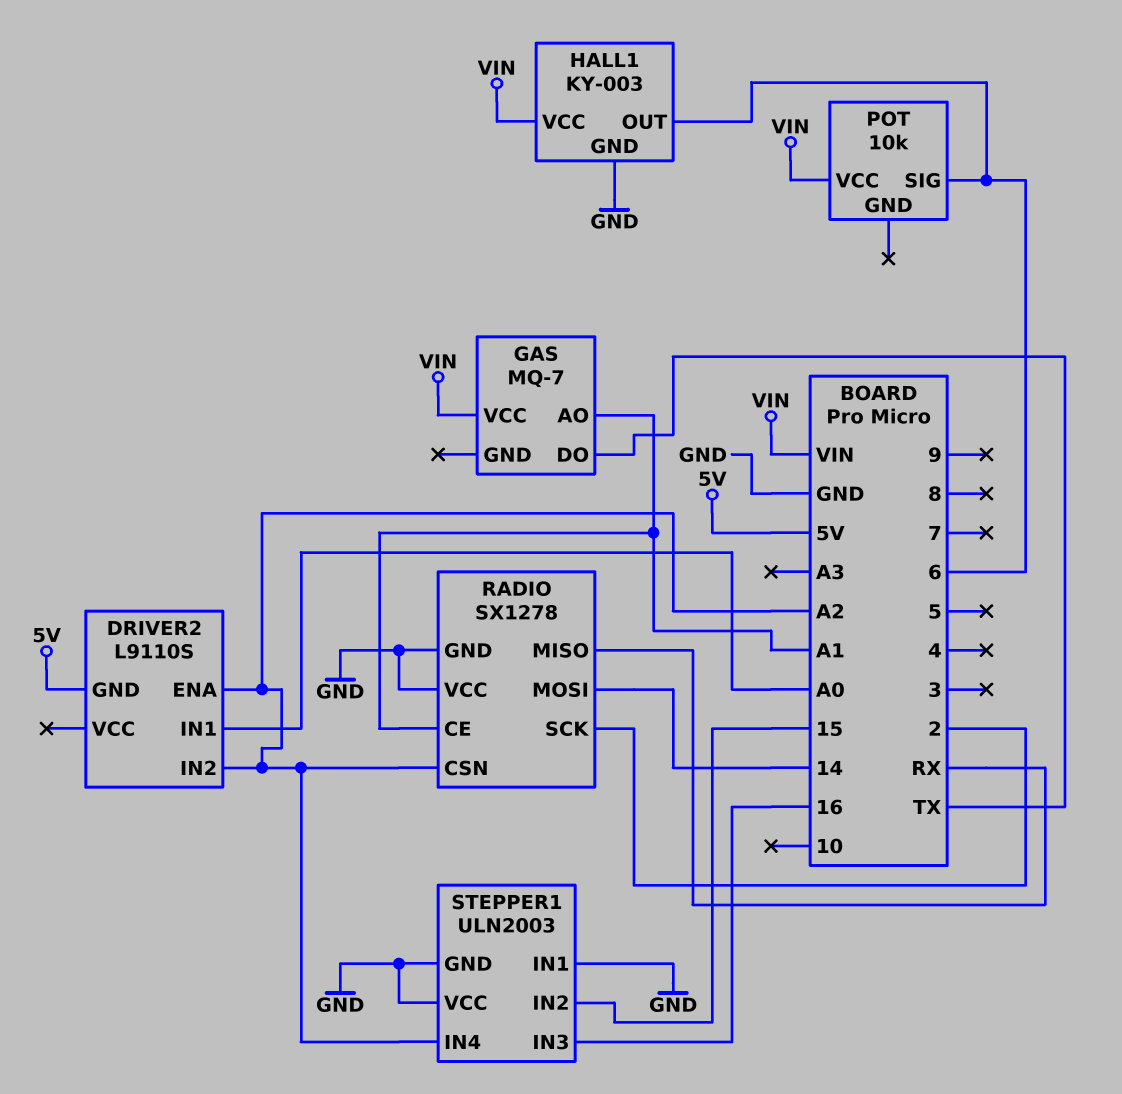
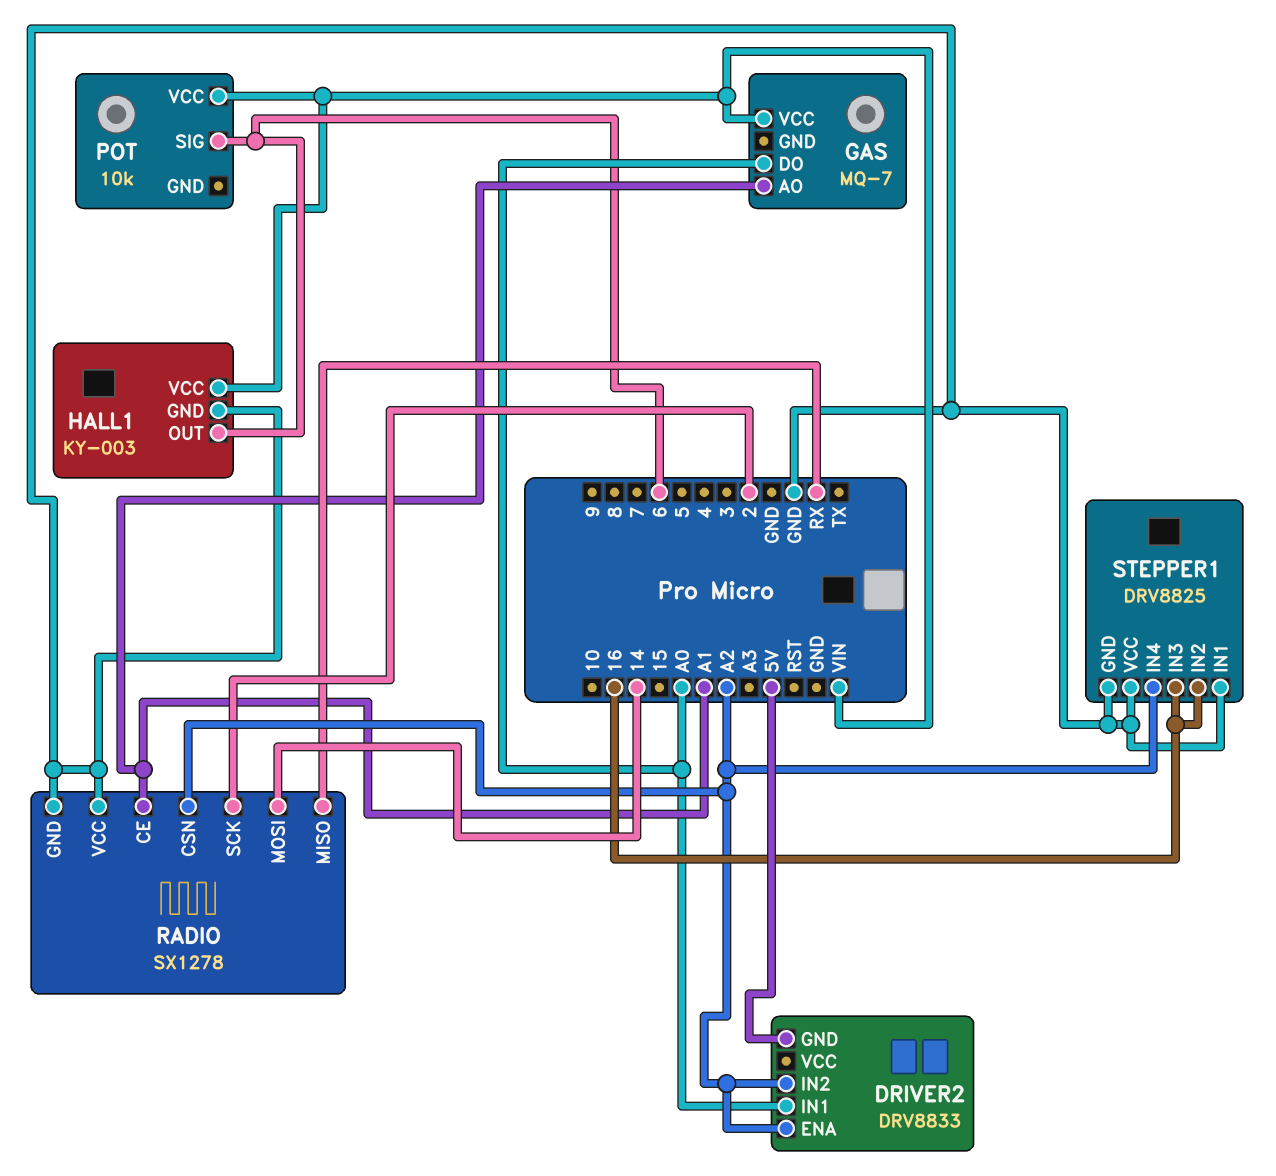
DRIVER2: L9110S -> DRV8833
GAS pin DO: TX -> A0
STEPPER1: ULN2003 -> DRV8825
STEPPER1 pin IN2: 15 -> 16

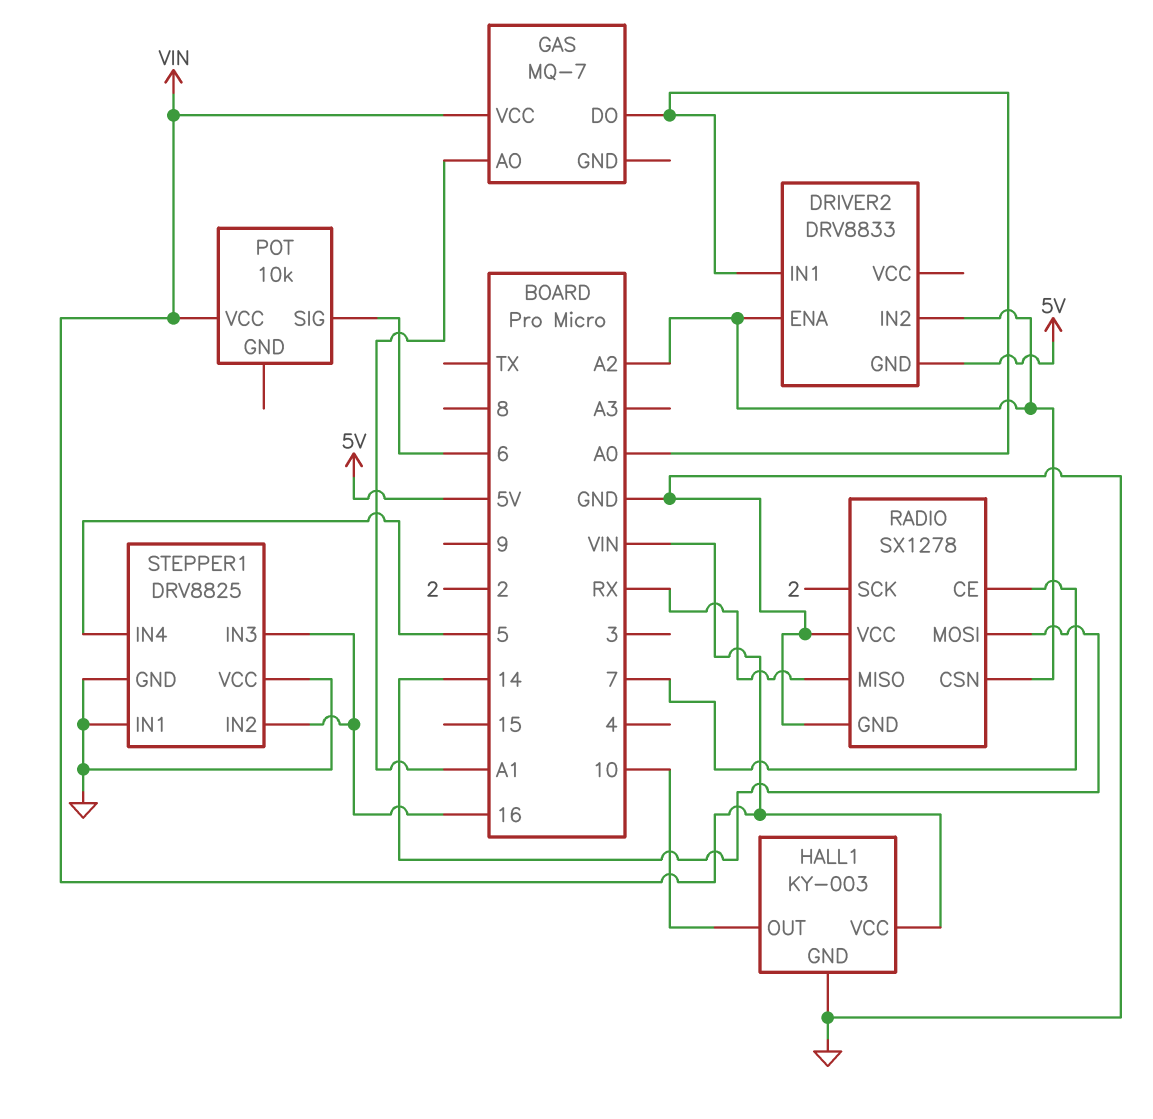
HALL1 pin OUT: 6 -> 10
RADIO pin CE: A1 -> 7
STEPPER1 pin IN4: A2 -> 5

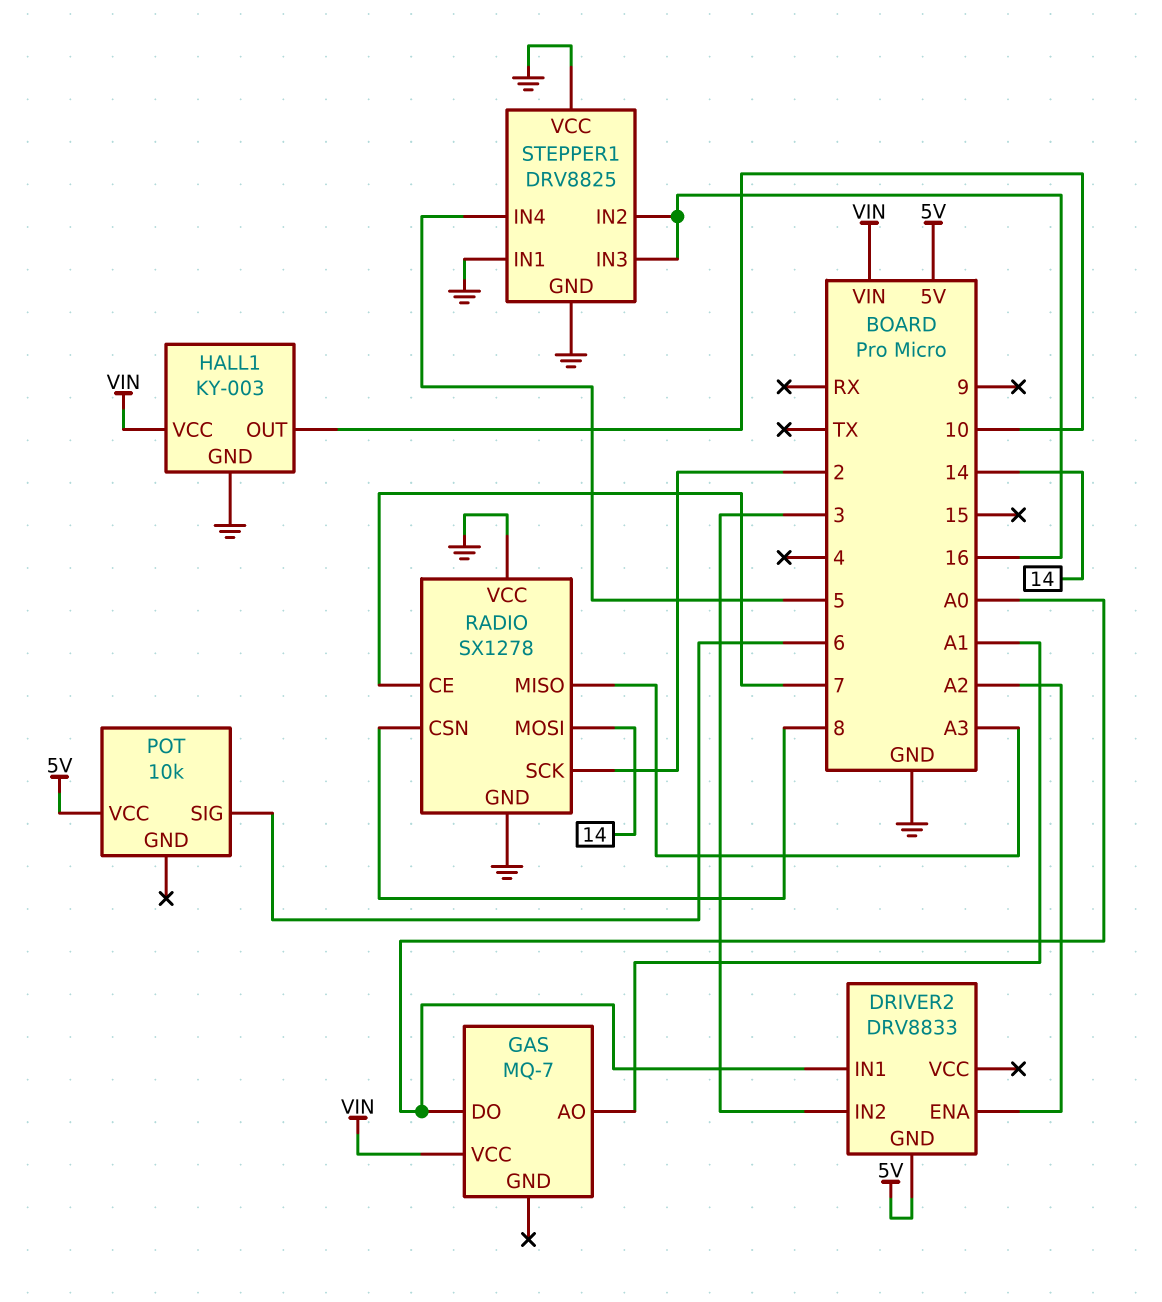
DRIVER2 pin IN2: A2 -> 3
POT pin VCC: VIN -> 5V
RADIO pin CSN: A2 -> 8
RADIO pin MISO: RX -> A3

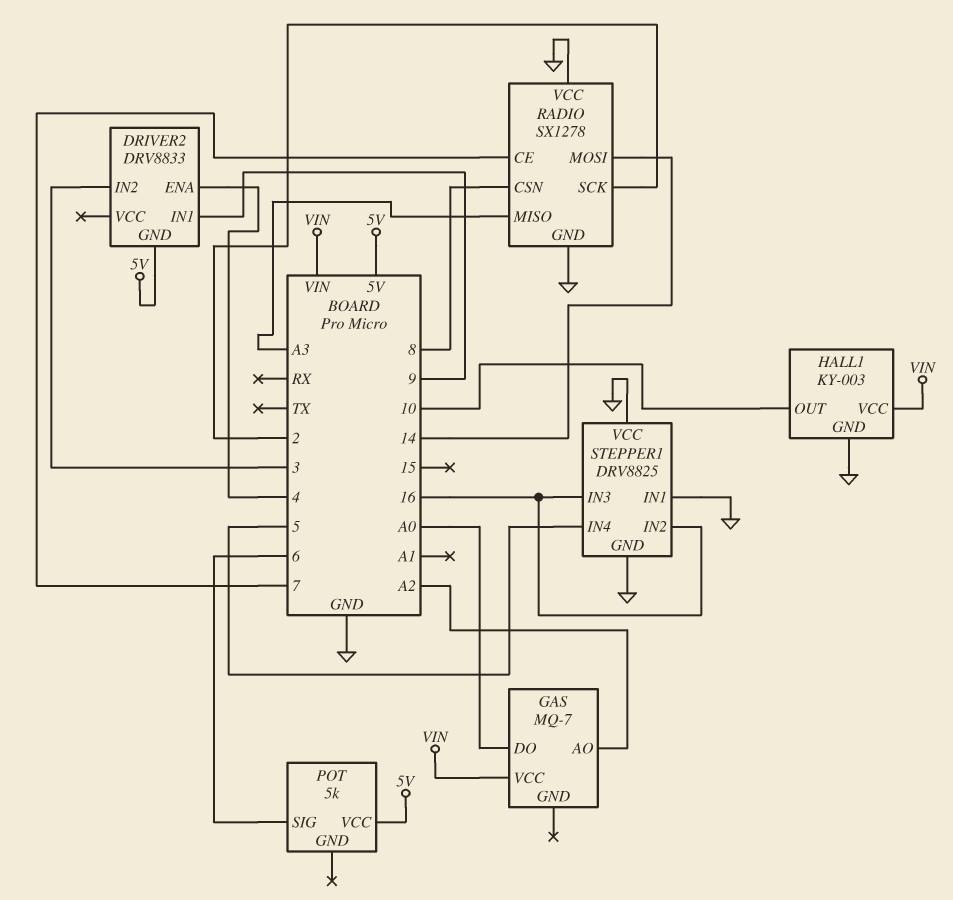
DRIVER2 pin ENA: A2 -> 4
DRIVER2 pin IN1: A0 -> 9
GAS pin AO: A1 -> A2
POT: 10k -> 5k

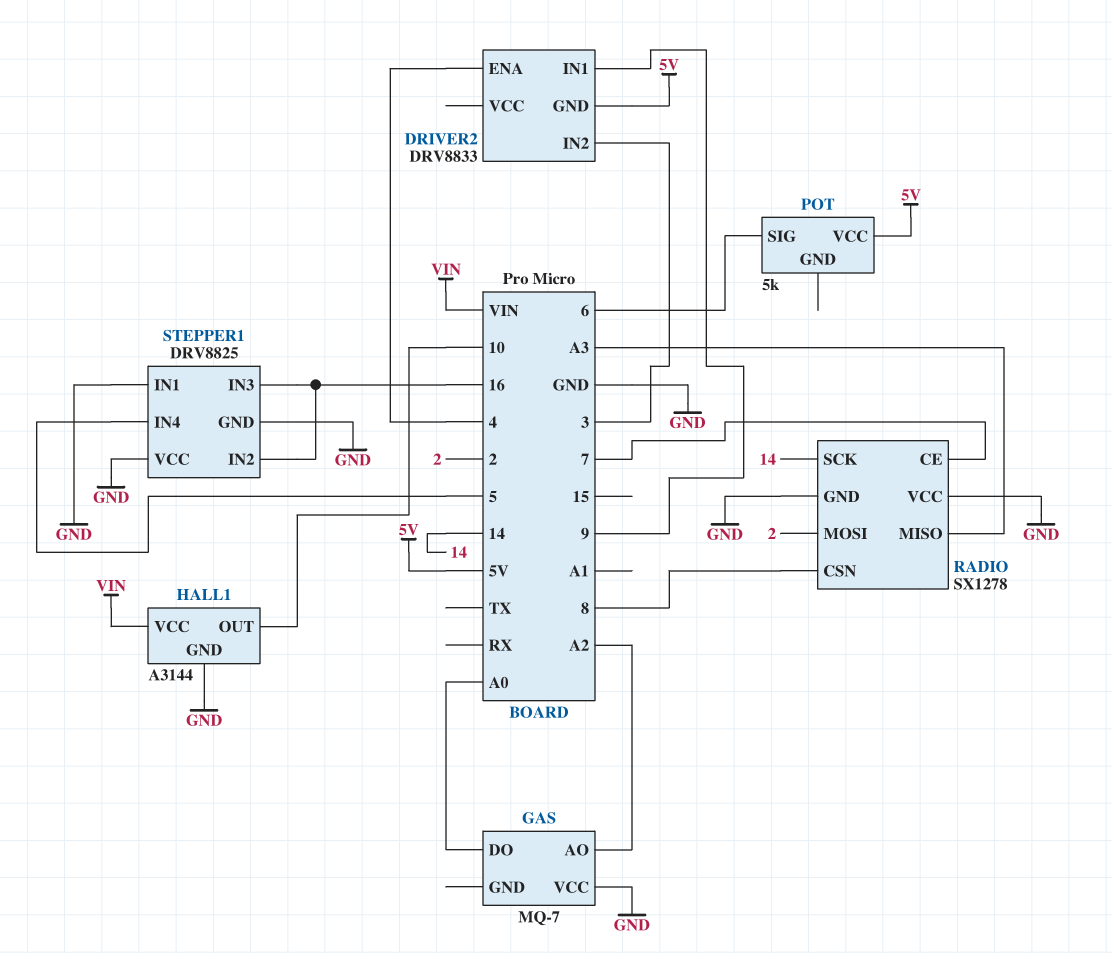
GAS pin VCC: VIN -> GND
HALL1: KY-003 -> A3144
RADIO pin MOSI: 14 -> 2
RADIO pin SCK: 2 -> 14

